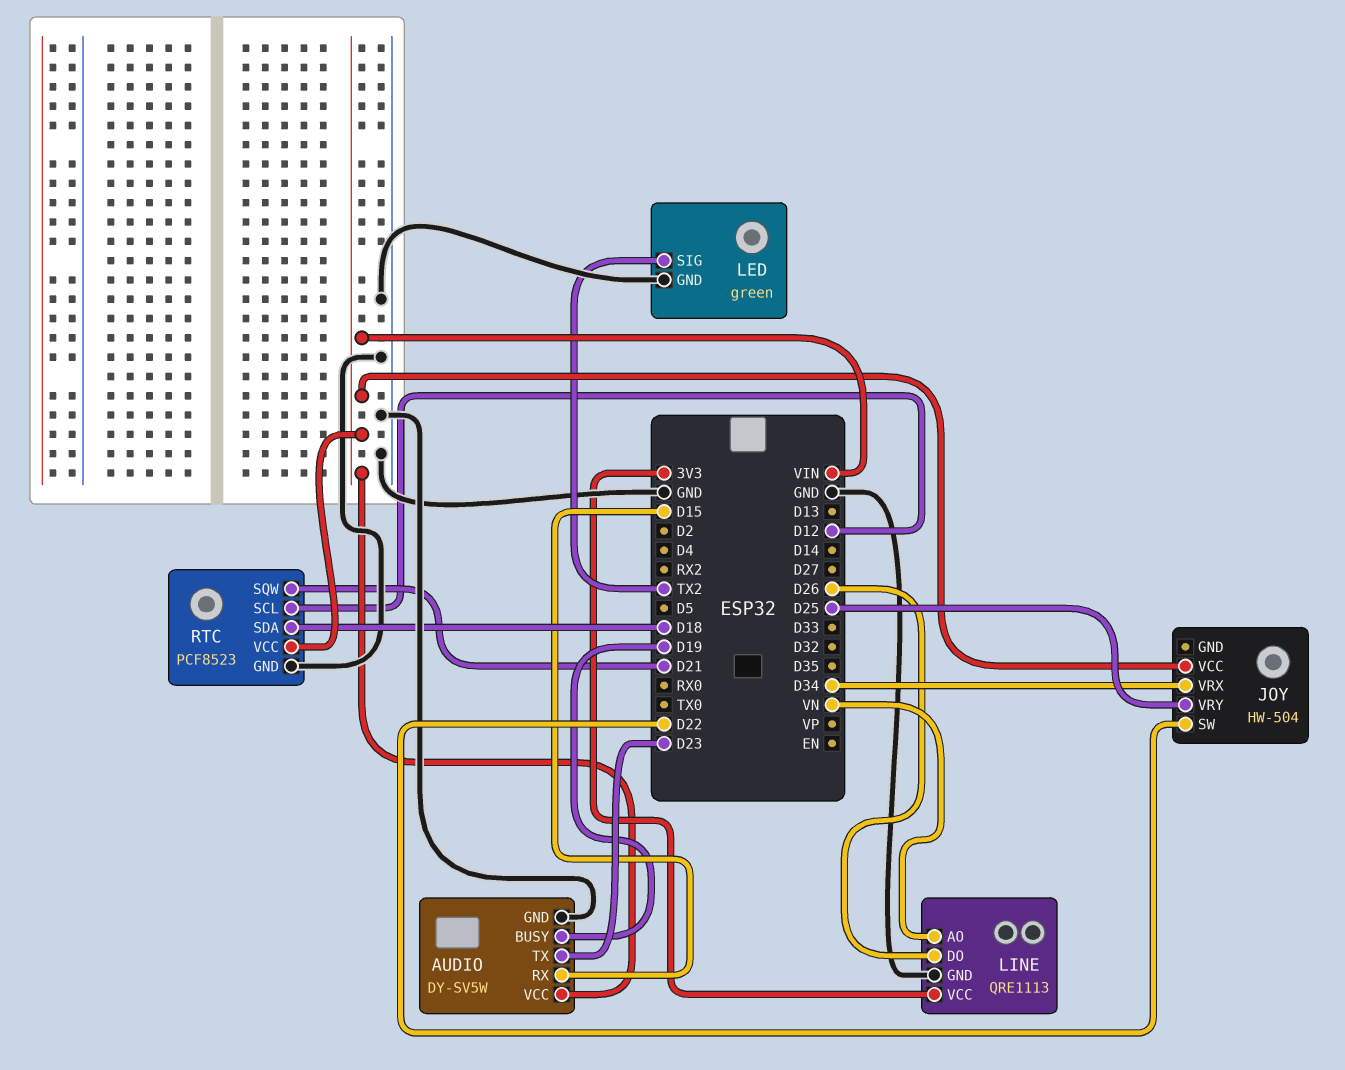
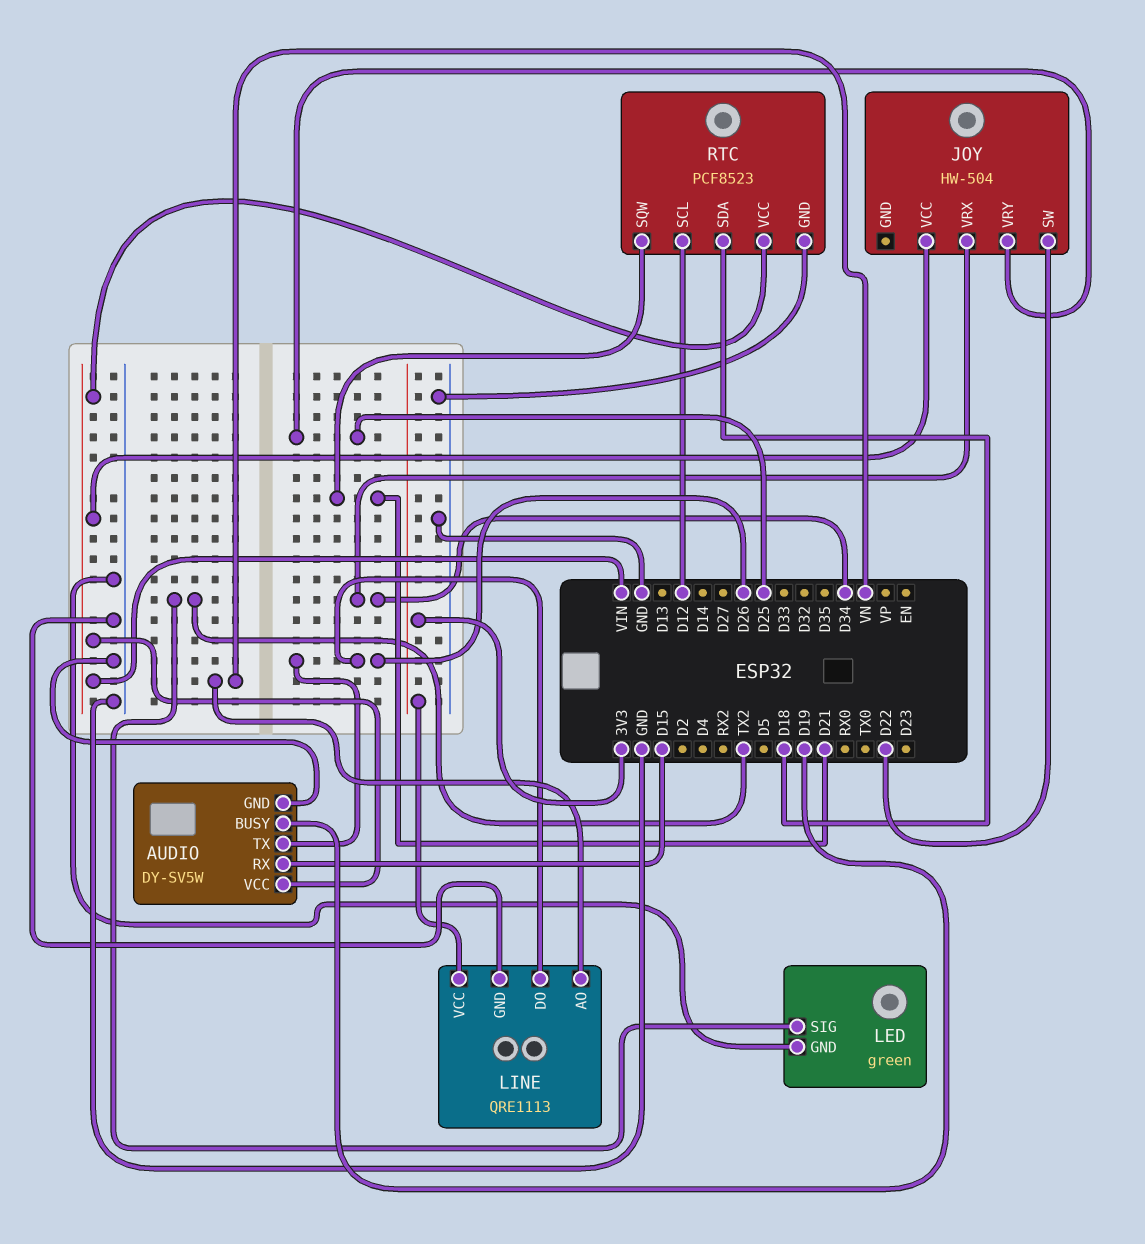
AUDIO pin TX: D23 -> D26

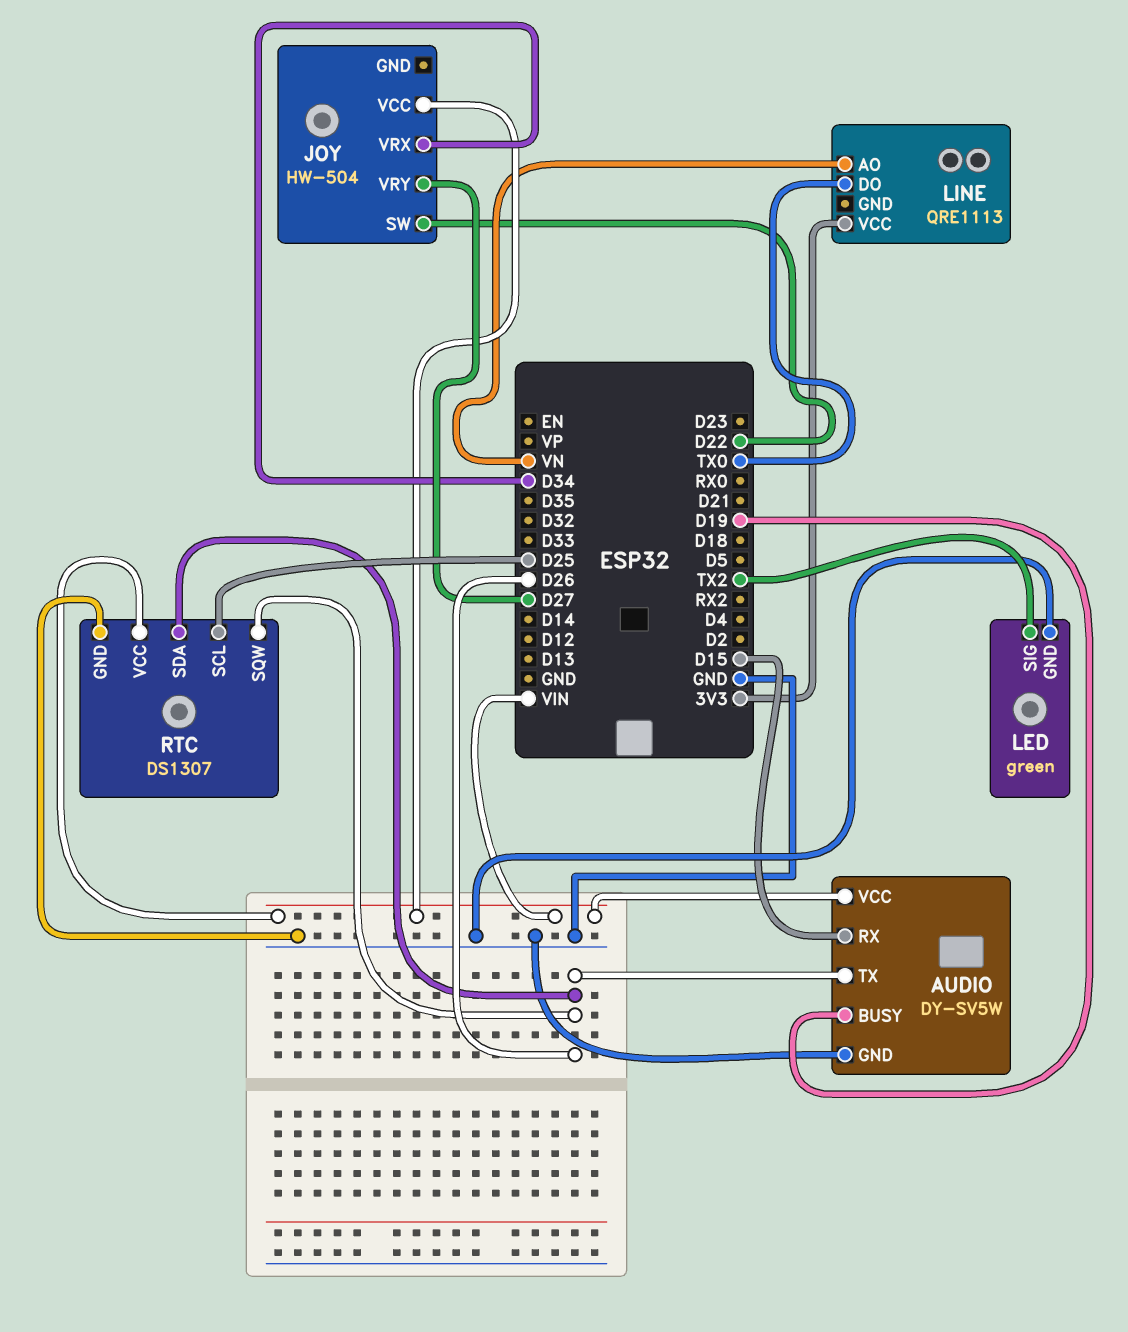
JOY pin VRY: D25 -> D27
LINE pin DO: D26 -> TX0
LINE pin GND: GND -> none
RTC: PCF8523 -> DS1307
RTC pin SCL: D12 -> D25
RTC pin SDA: D18 -> D26
RTC pin SQW: D21 -> D26

